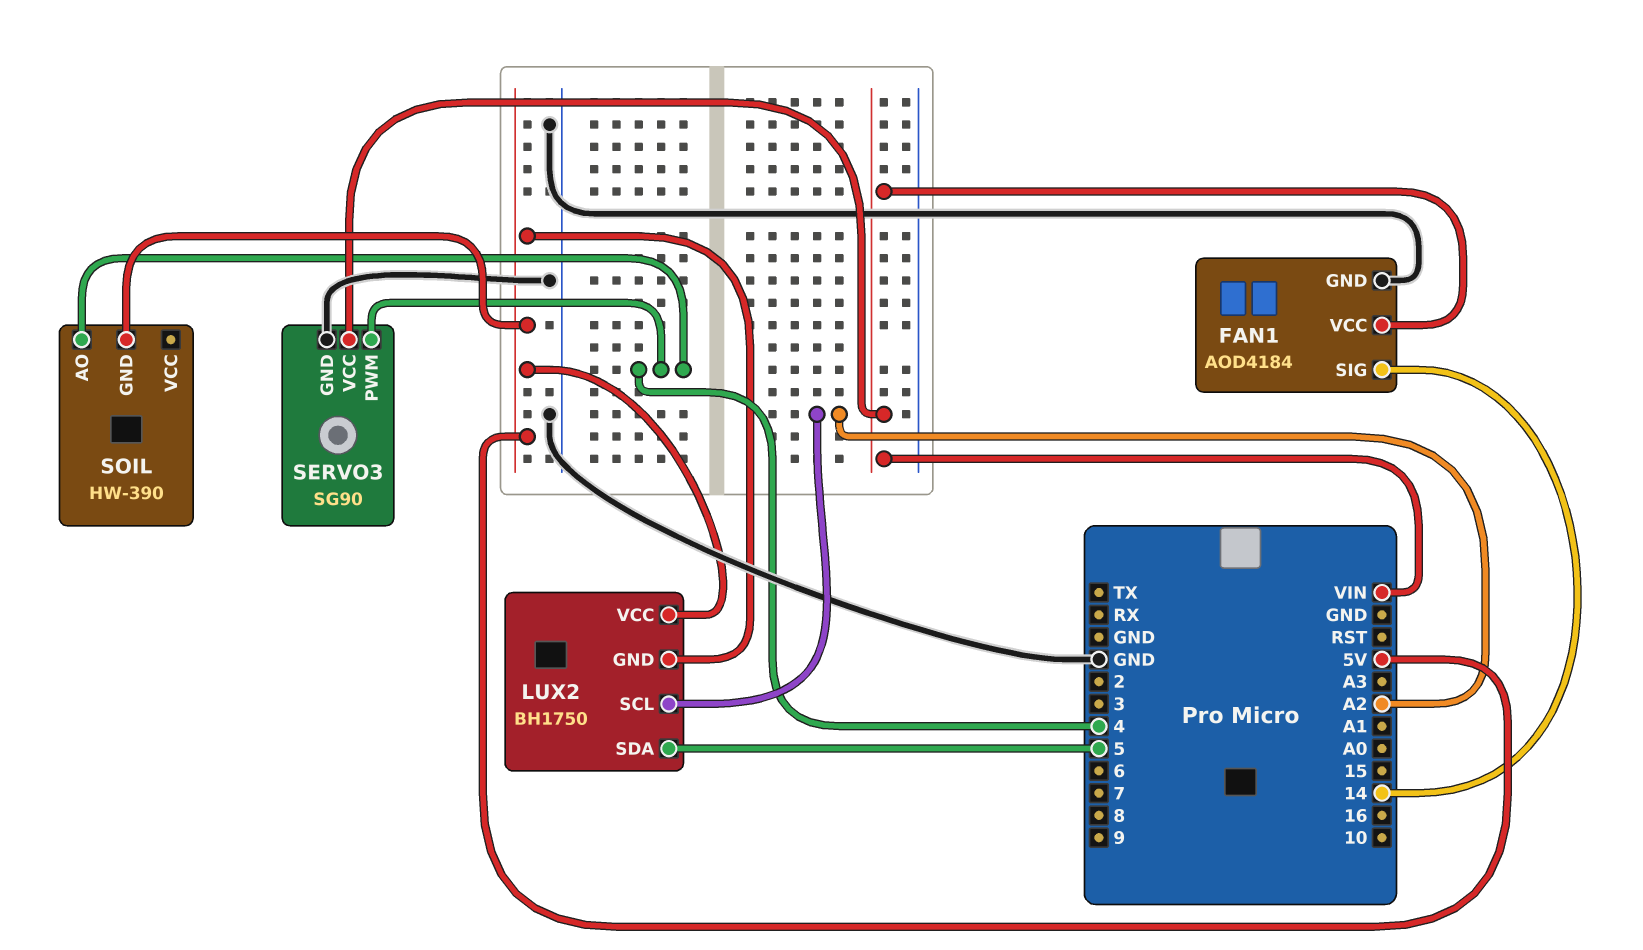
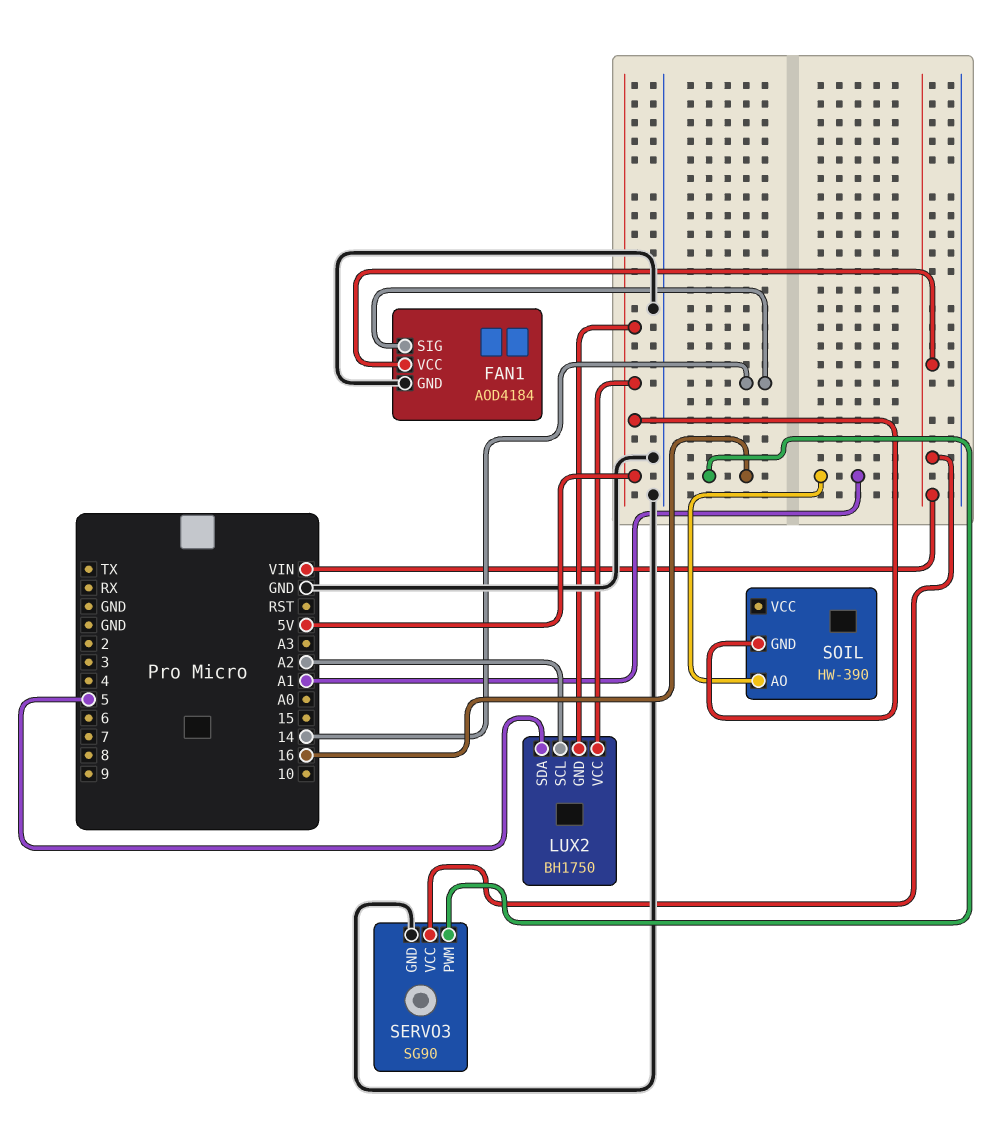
SERVO3 pin PWM: 4 -> 16
SOIL pin AO: 4 -> A1

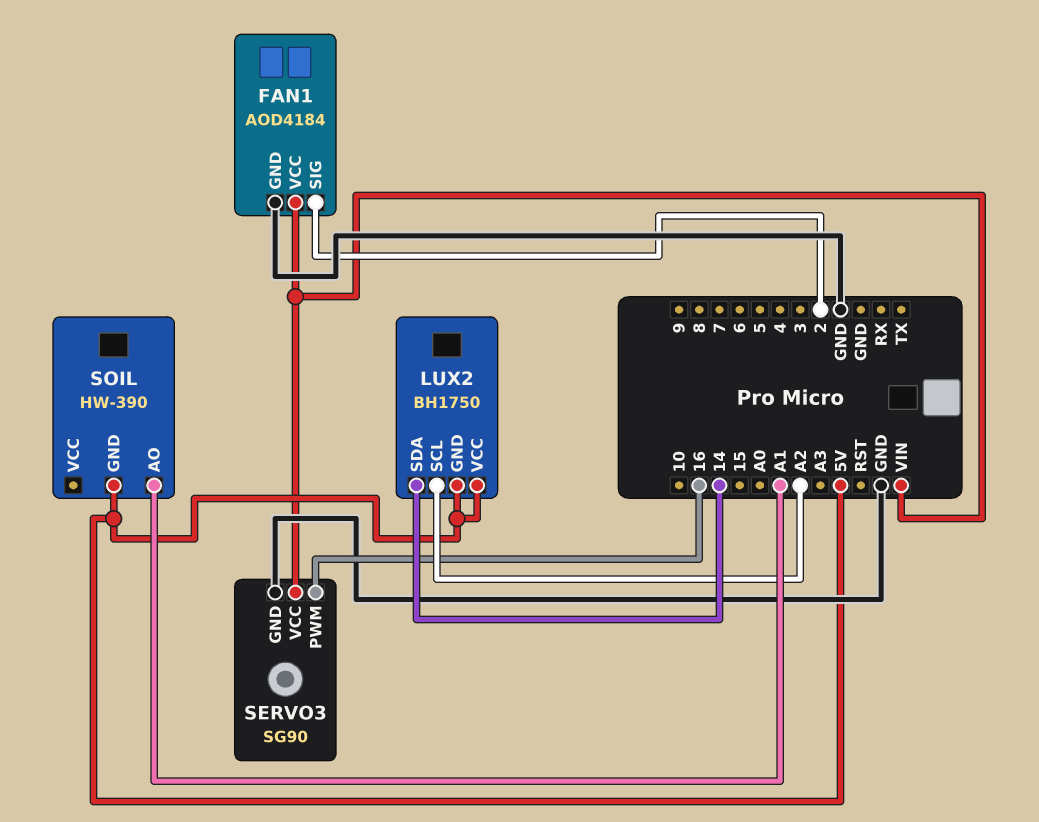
FAN1 pin SIG: 14 -> 2
LUX2 pin SDA: 5 -> 14

